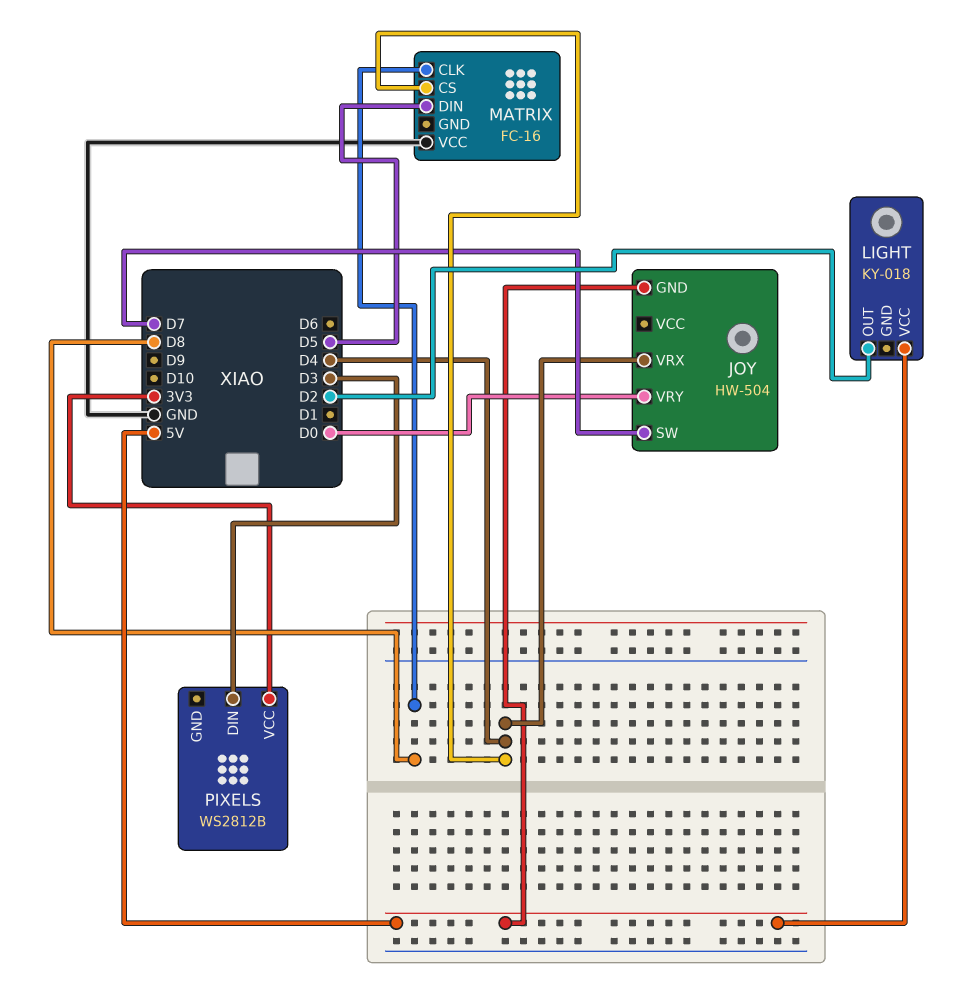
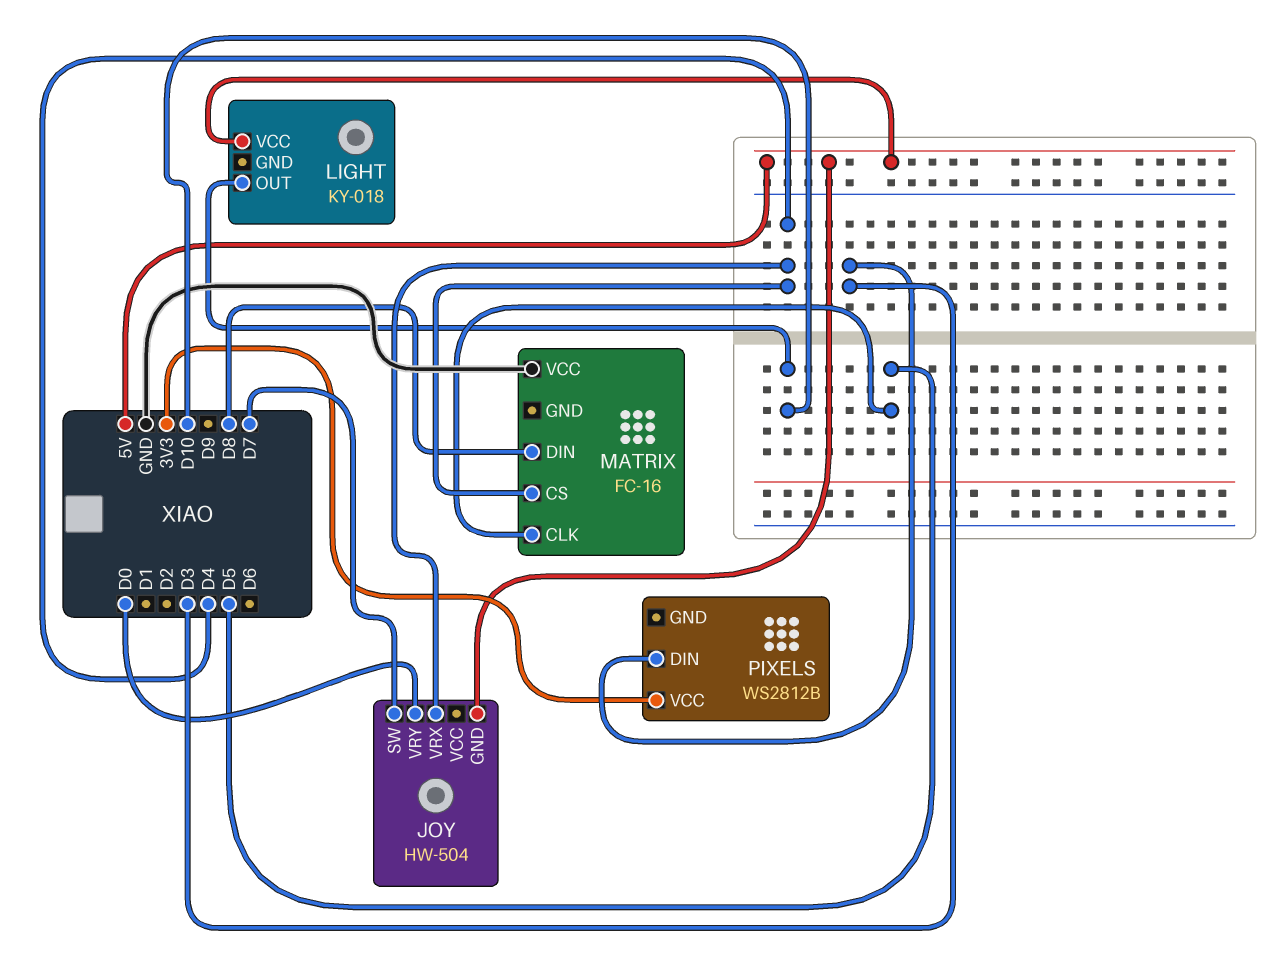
LIGHT pin OUT: D2 -> D10
MATRIX pin CLK: D8 -> D5
MATRIX pin DIN: D5 -> D8

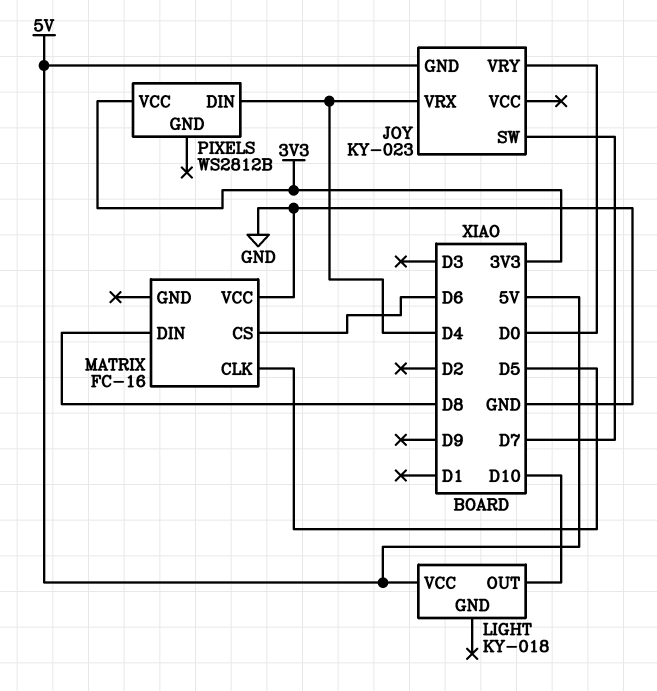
JOY: HW-504 -> KY-023
MATRIX pin CS: D4 -> D6
PIXELS pin DIN: D3 -> D4

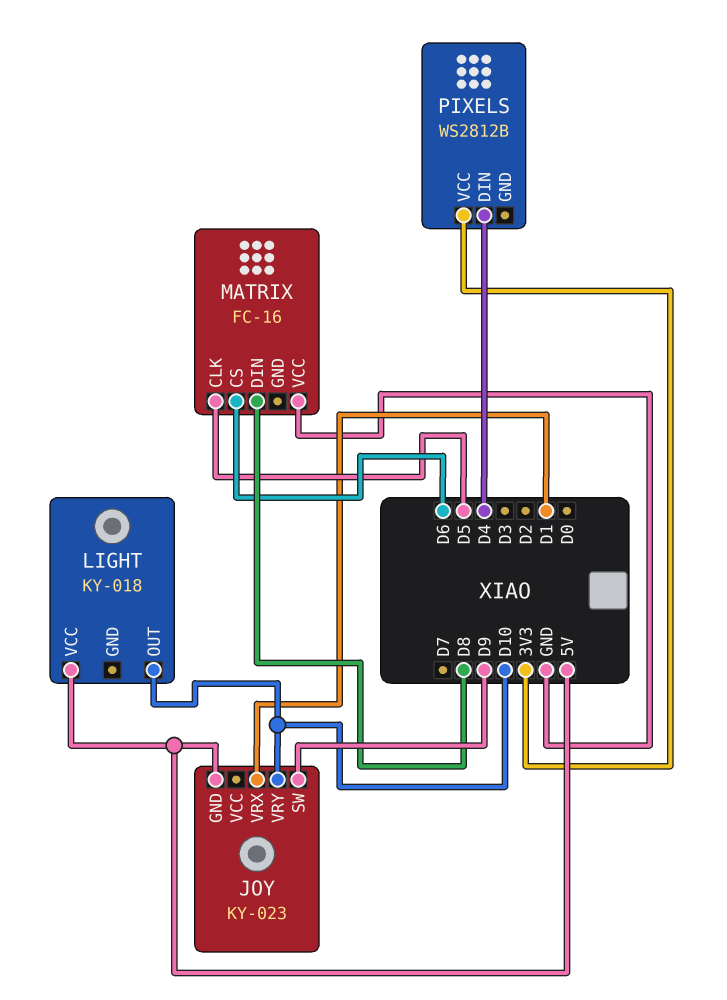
JOY pin SW: D7 -> D9
JOY pin VRX: D4 -> D1
JOY pin VRY: D0 -> D10

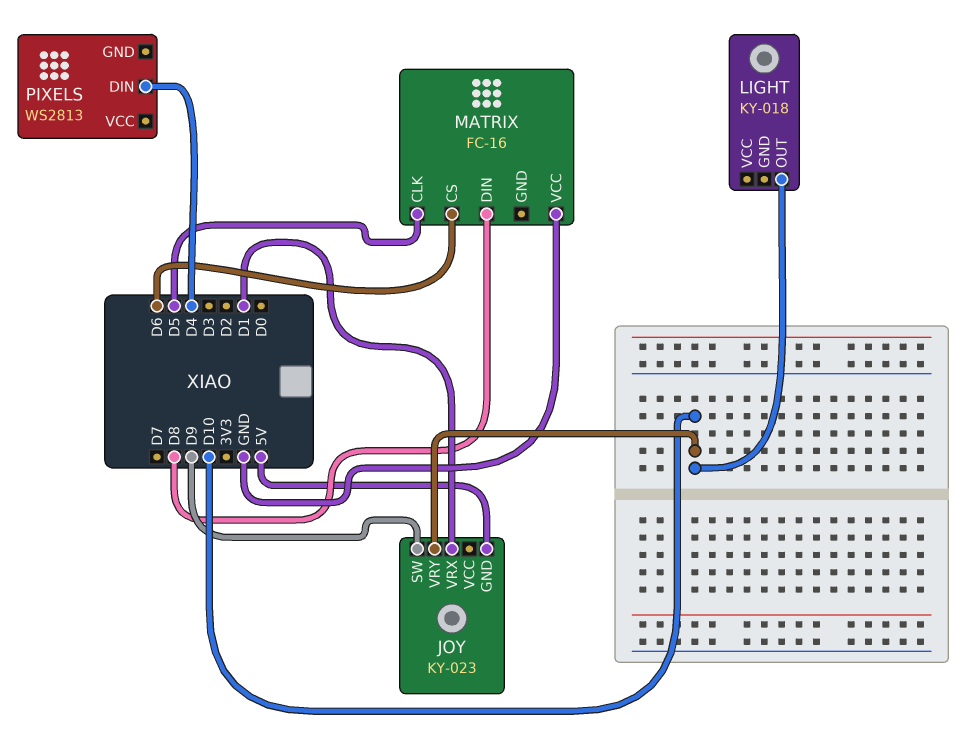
LIGHT pin VCC: 5V -> none
PIXELS: WS2812B -> WS2813
PIXELS pin VCC: 3V3 -> none

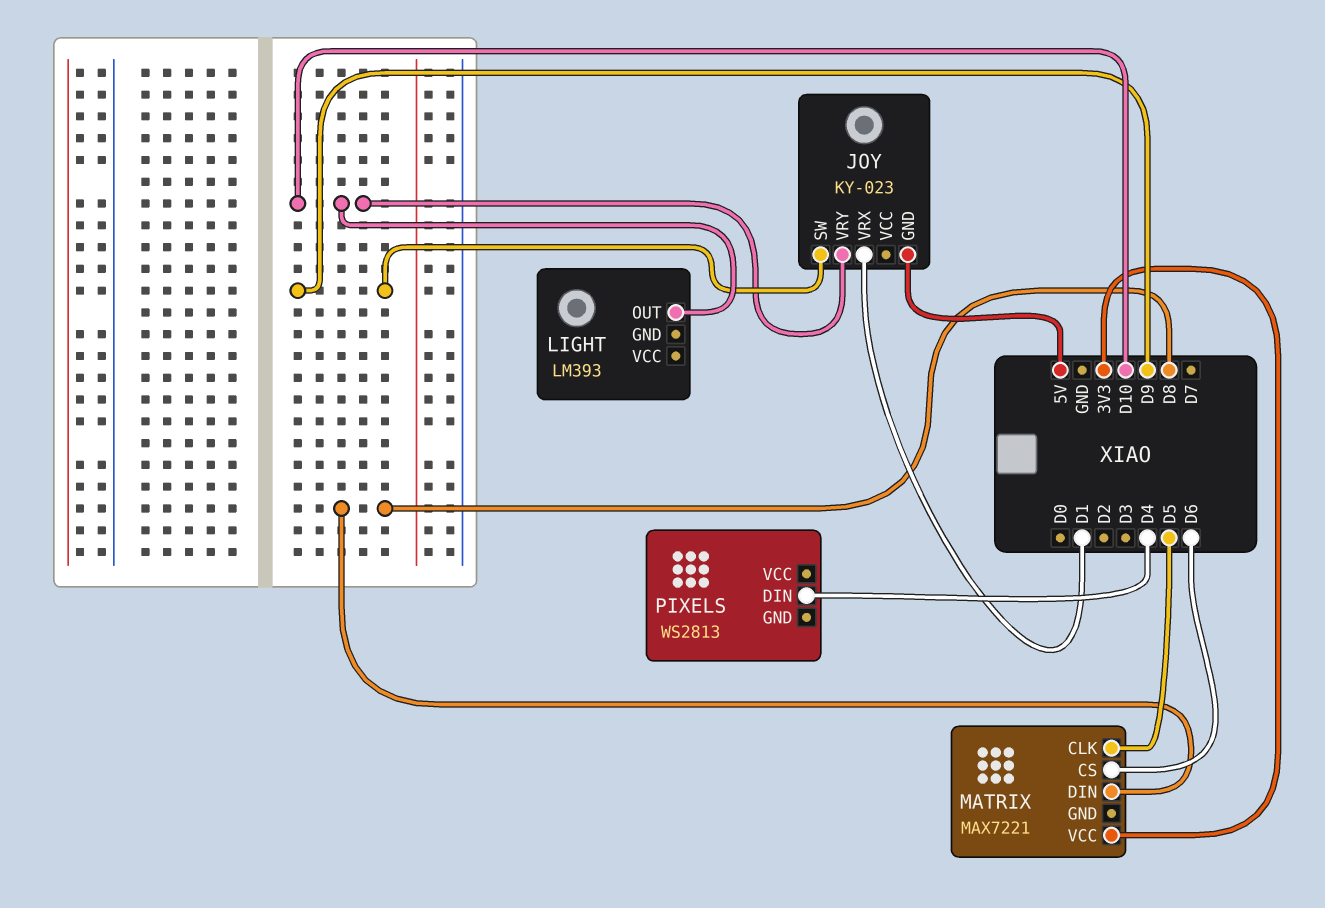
LIGHT: KY-018 -> LM393
MATRIX: FC-16 -> MAX7221
MATRIX pin VCC: GND -> 3V3

